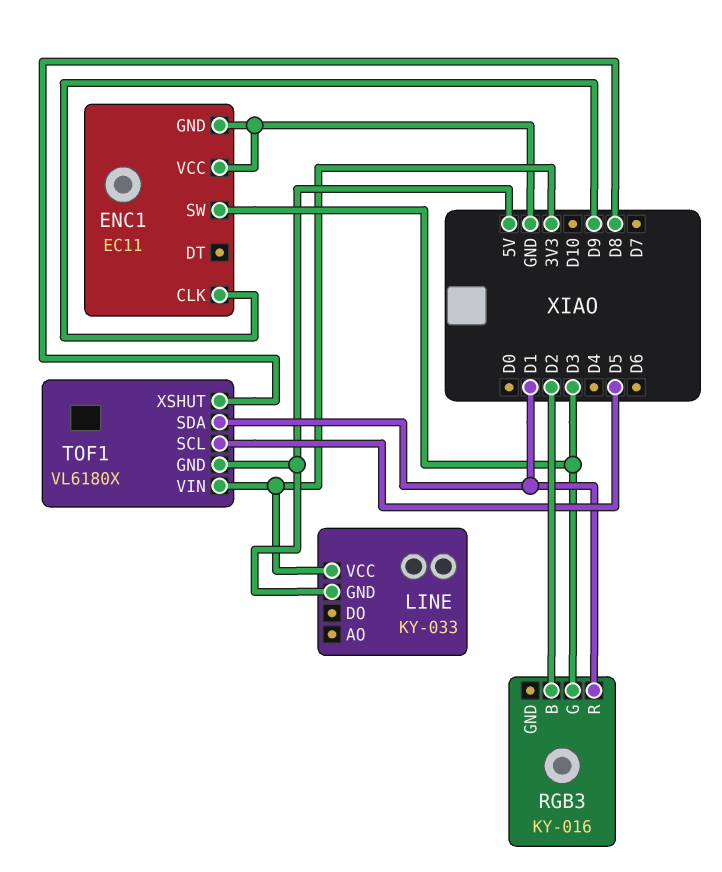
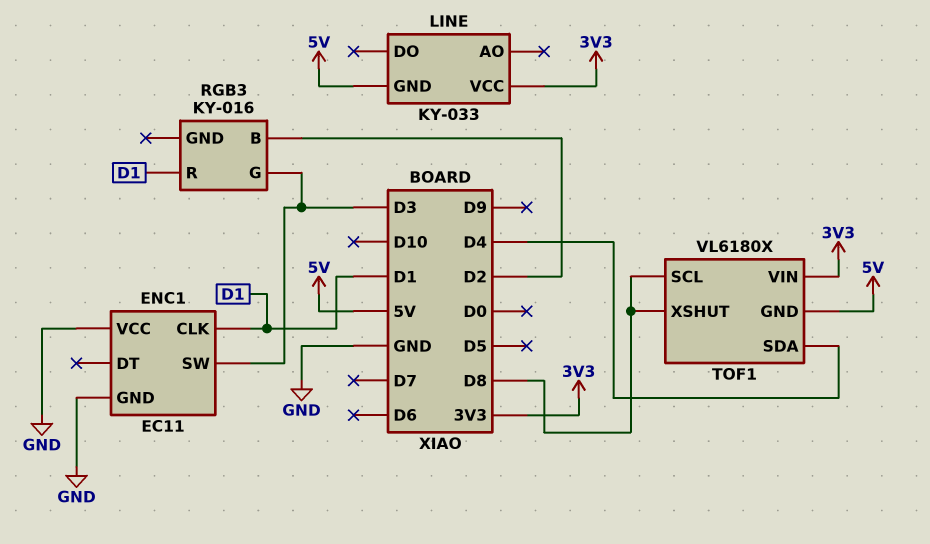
ENC1 pin CLK: D9 -> D1
TOF1 pin SCL: D5 -> D8
TOF1 pin SDA: D1 -> D4

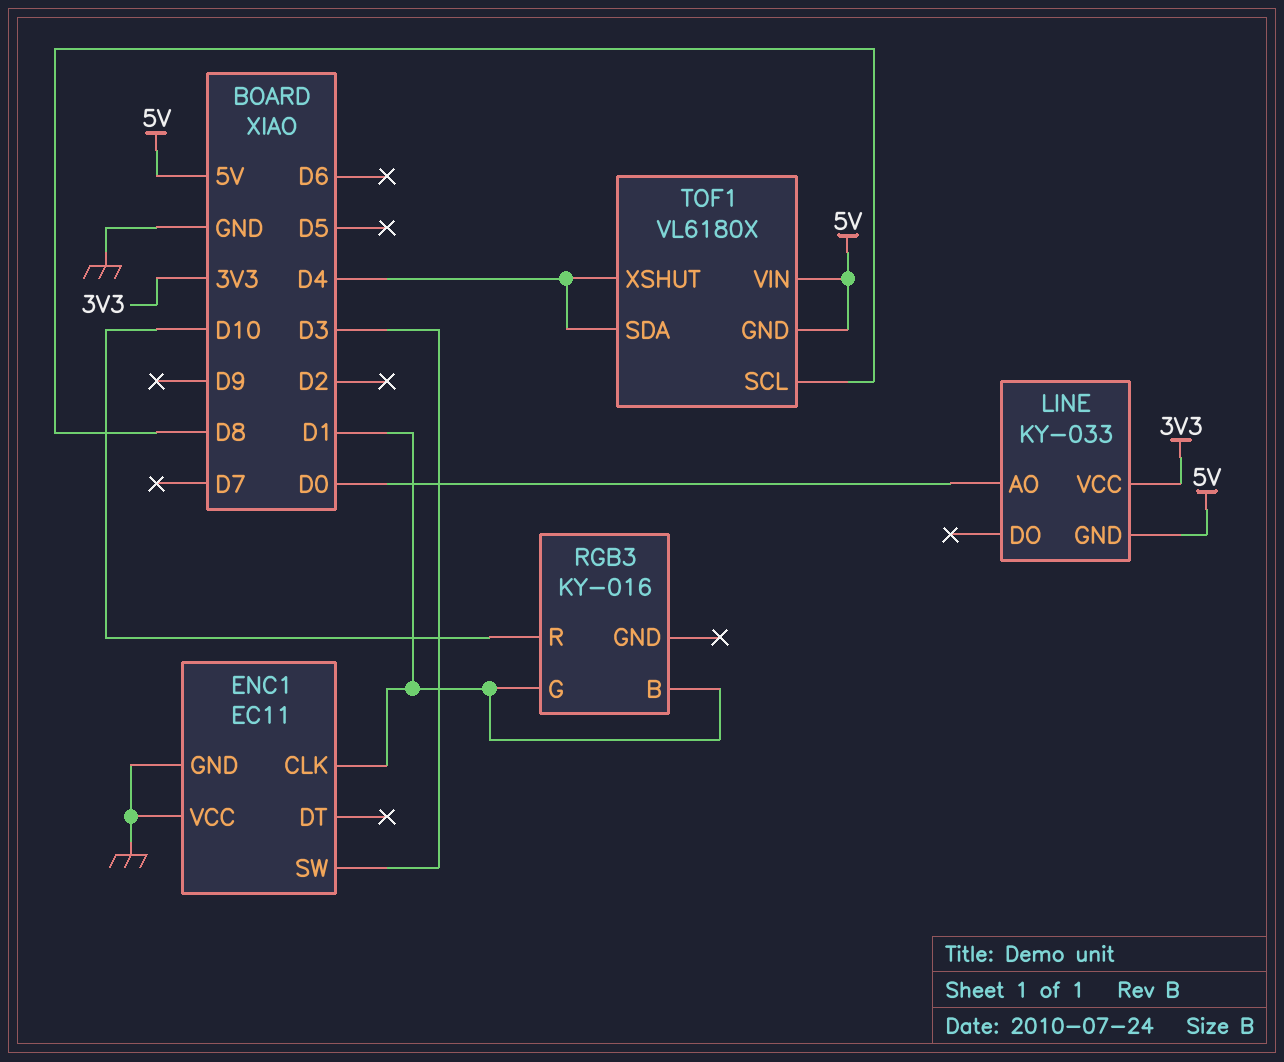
LINE pin AO: none -> D0
RGB3 pin B: D2 -> D1
RGB3 pin G: D3 -> D1
RGB3 pin R: D1 -> D10
TOF1 pin VIN: 3V3 -> 5V
TOF1 pin XSHUT: D8 -> D4

